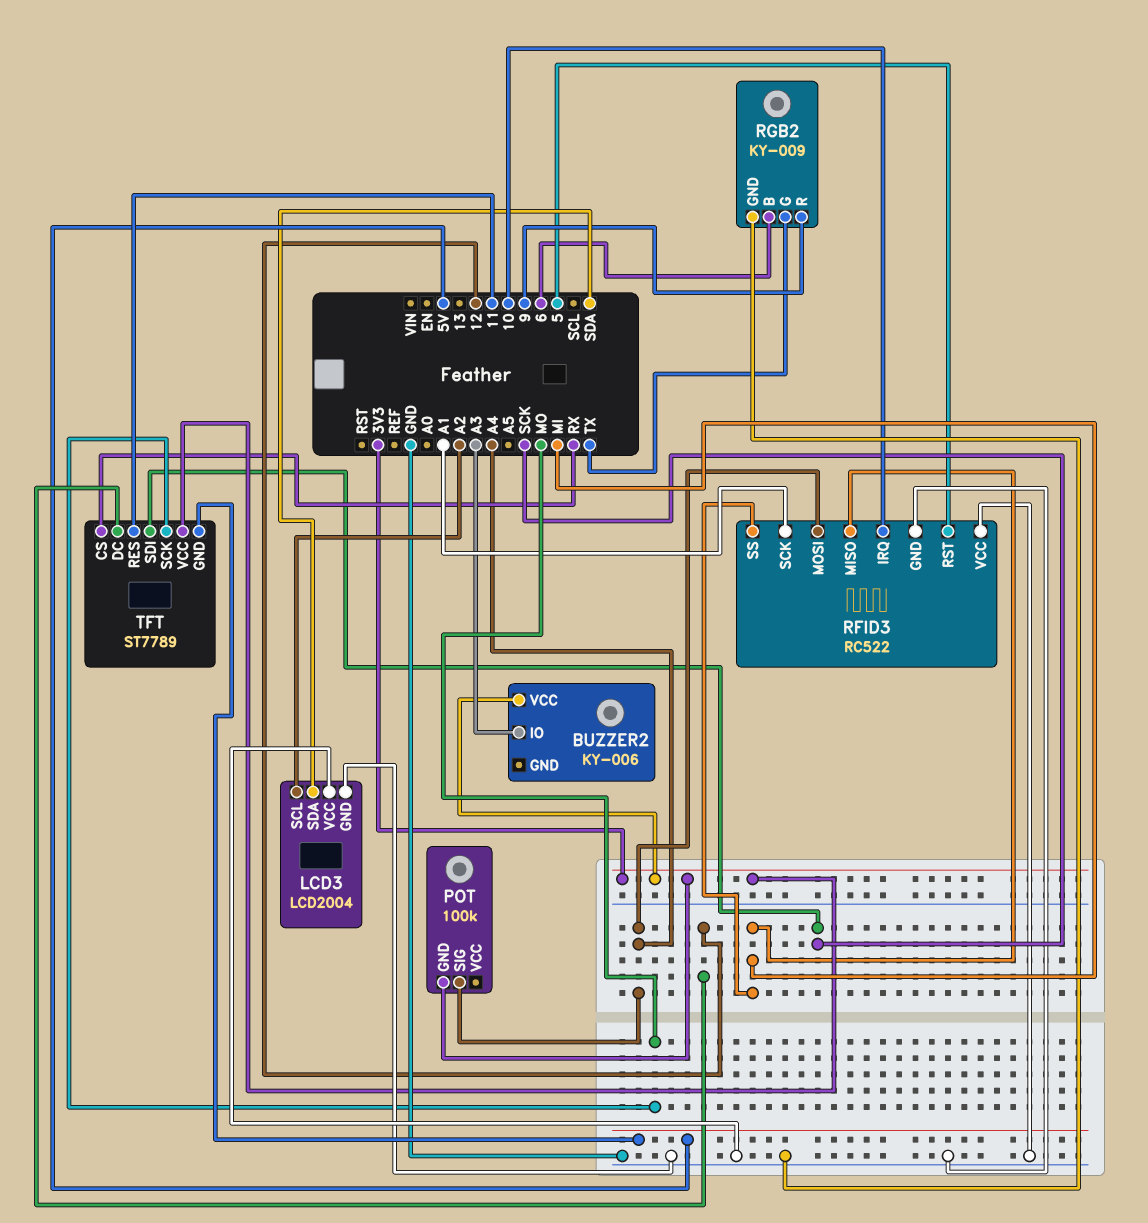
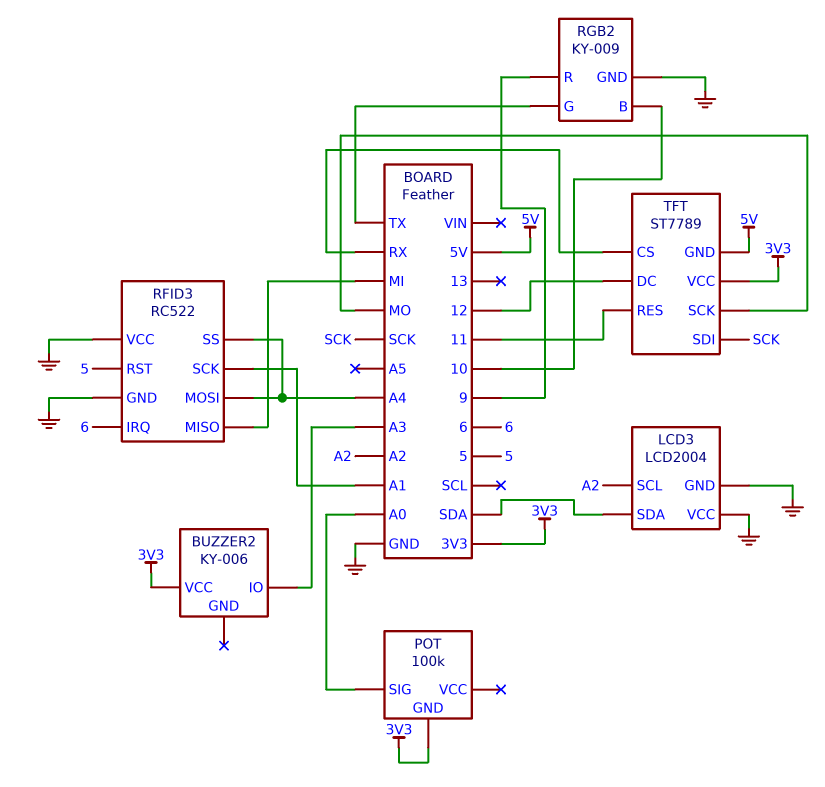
POT pin SIG: A4 -> A0
RFID3 pin IRQ: 10 -> 6
RFID3 pin SS: MI -> A4
RGB2 pin B: 6 -> 10

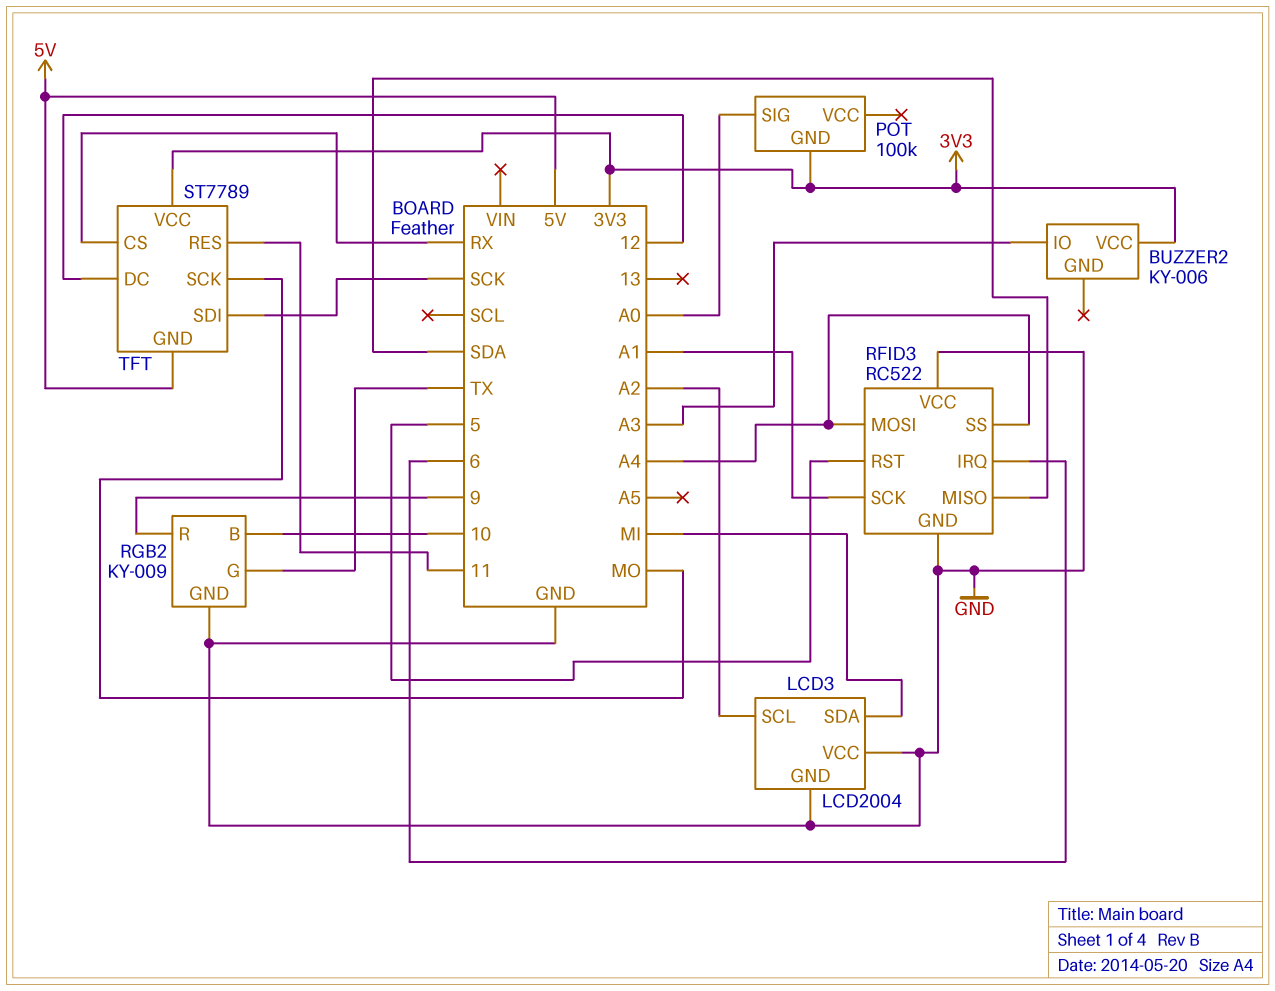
LCD3 pin SDA: SDA -> MI
RFID3 pin MISO: MI -> SDA

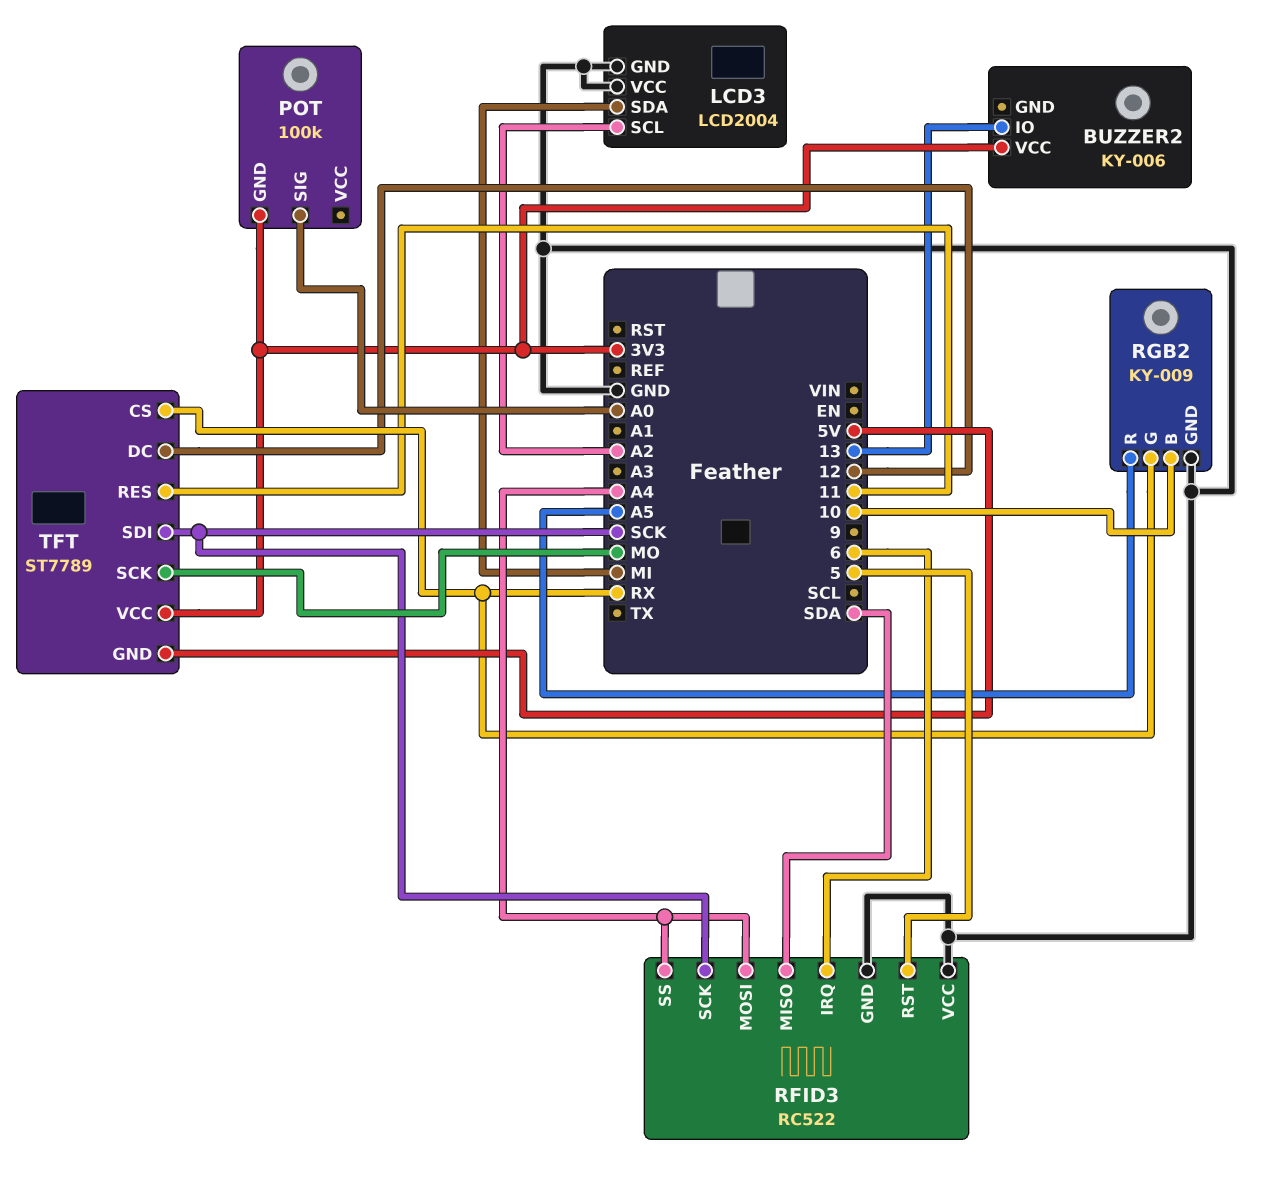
BUZZER2 pin IO: A3 -> 13
RFID3 pin SCK: A1 -> SCK
RGB2 pin G: TX -> RX
RGB2 pin R: 9 -> A5

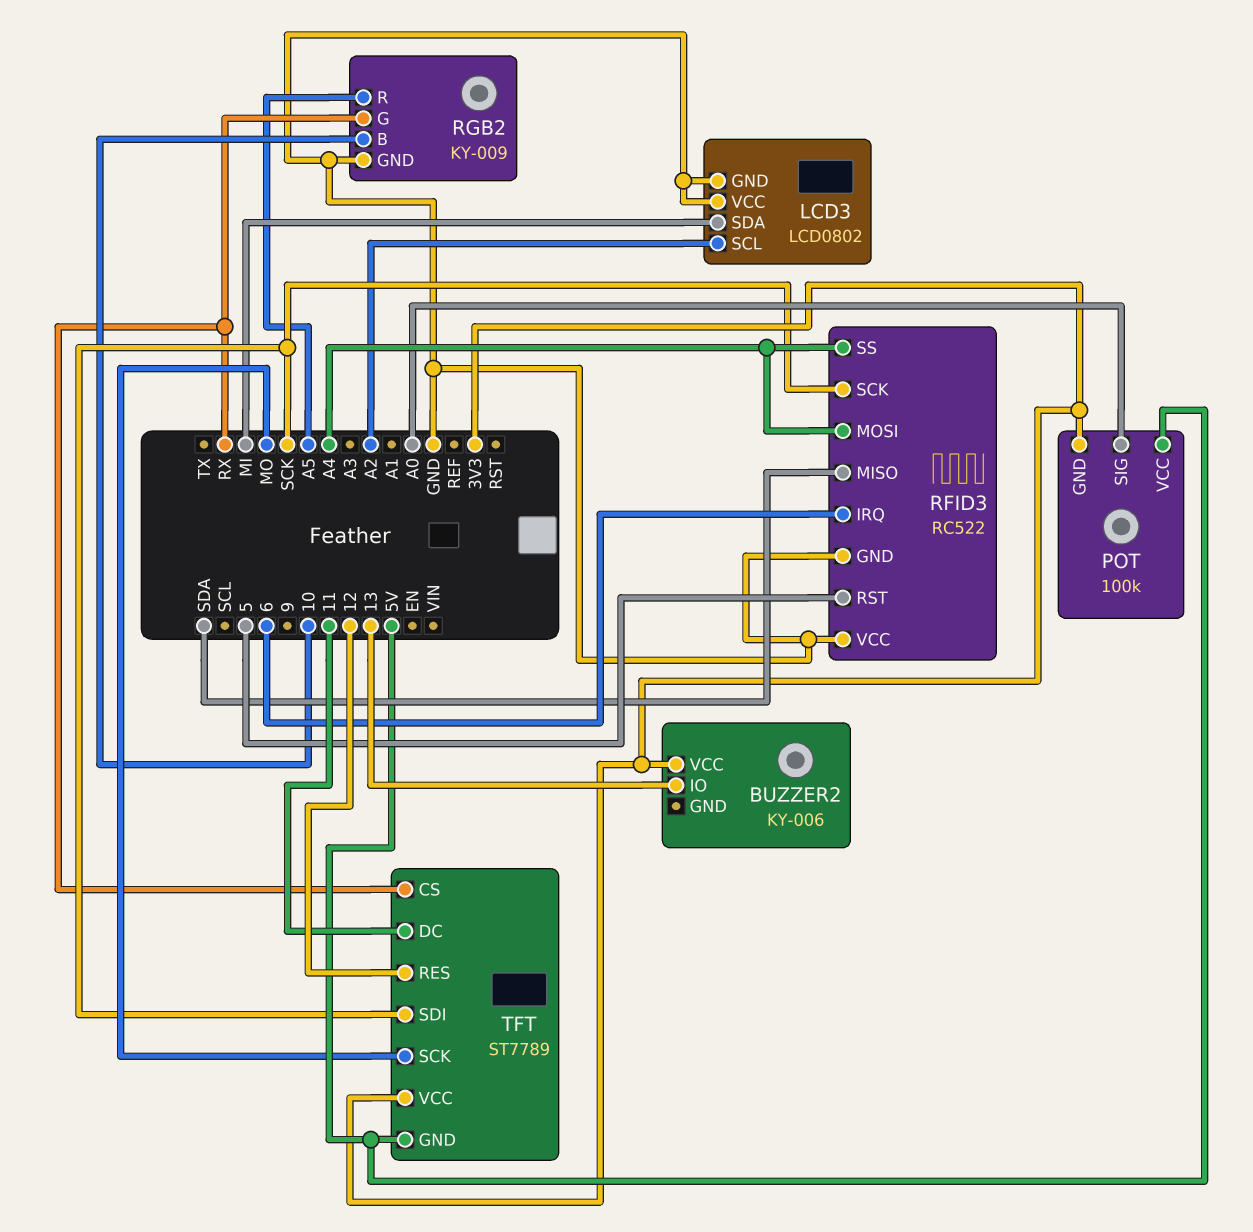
LCD3: LCD2004 -> LCD0802
POT pin VCC: none -> 5V
TFT pin DC: 12 -> 11
TFT pin RES: 11 -> 12

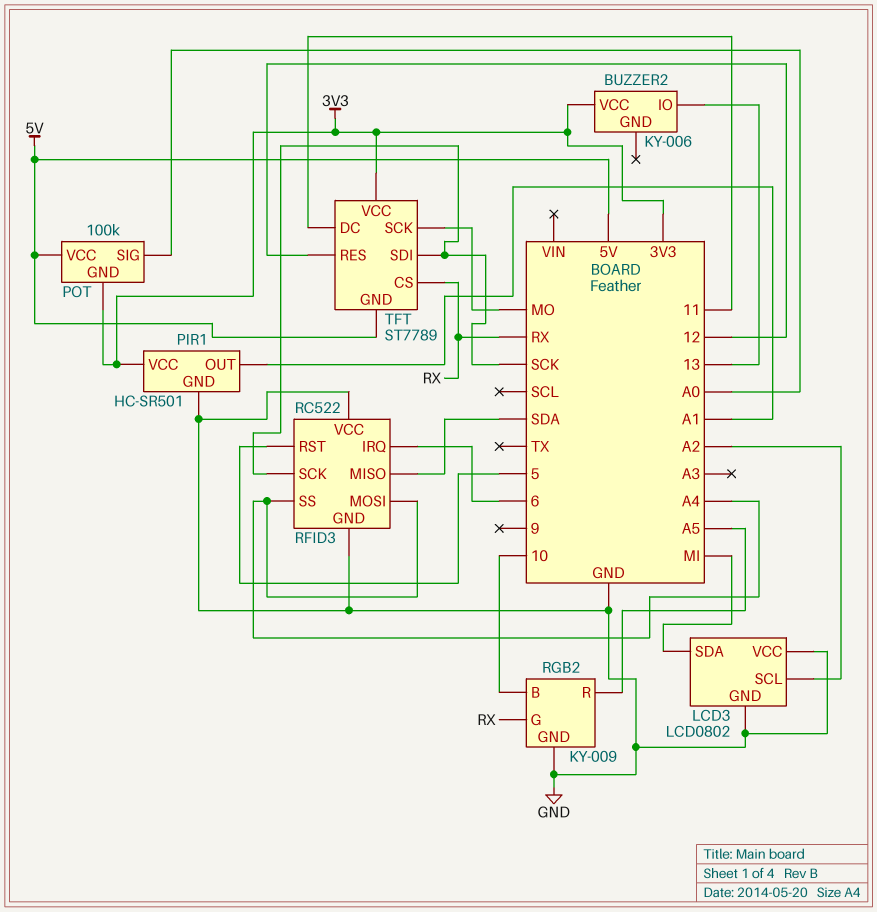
PIR1: none -> HC-SR501
PIR1 pin GND: none -> GND
PIR1 pin OUT: none -> A1
PIR1 pin VCC: none -> 3V3

